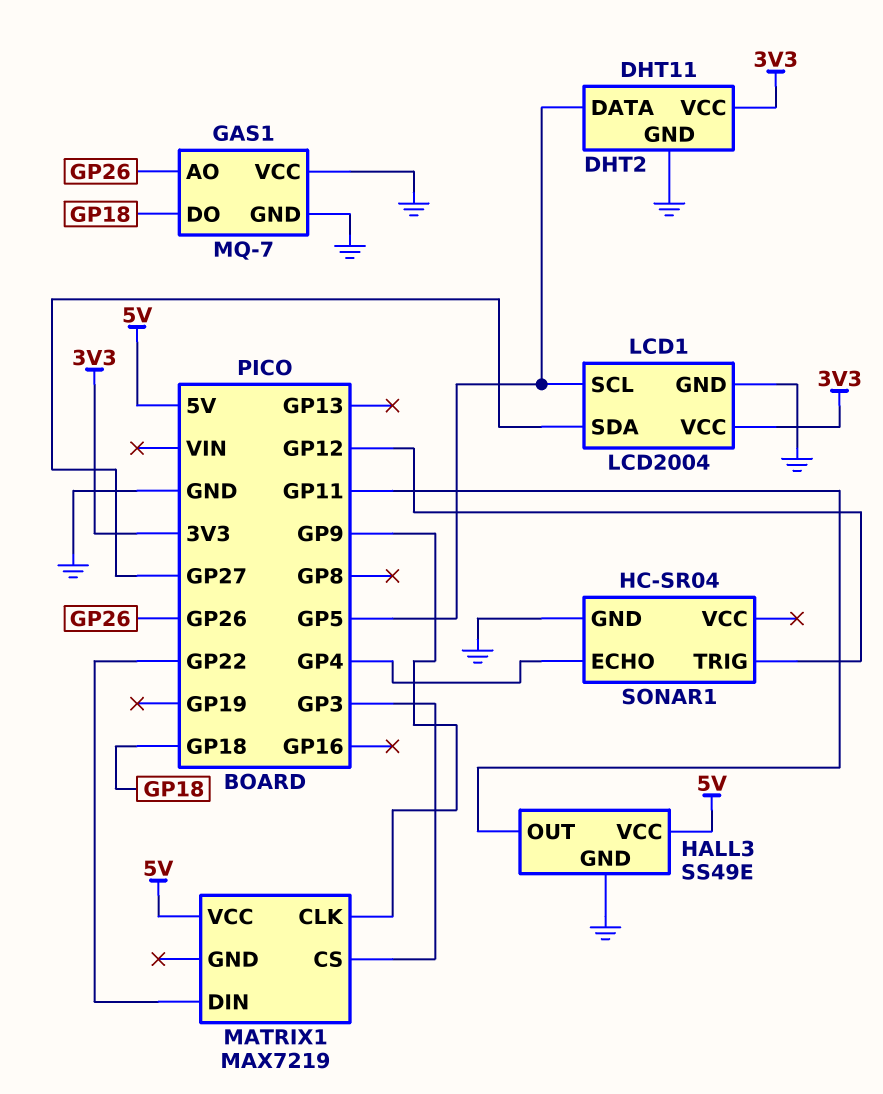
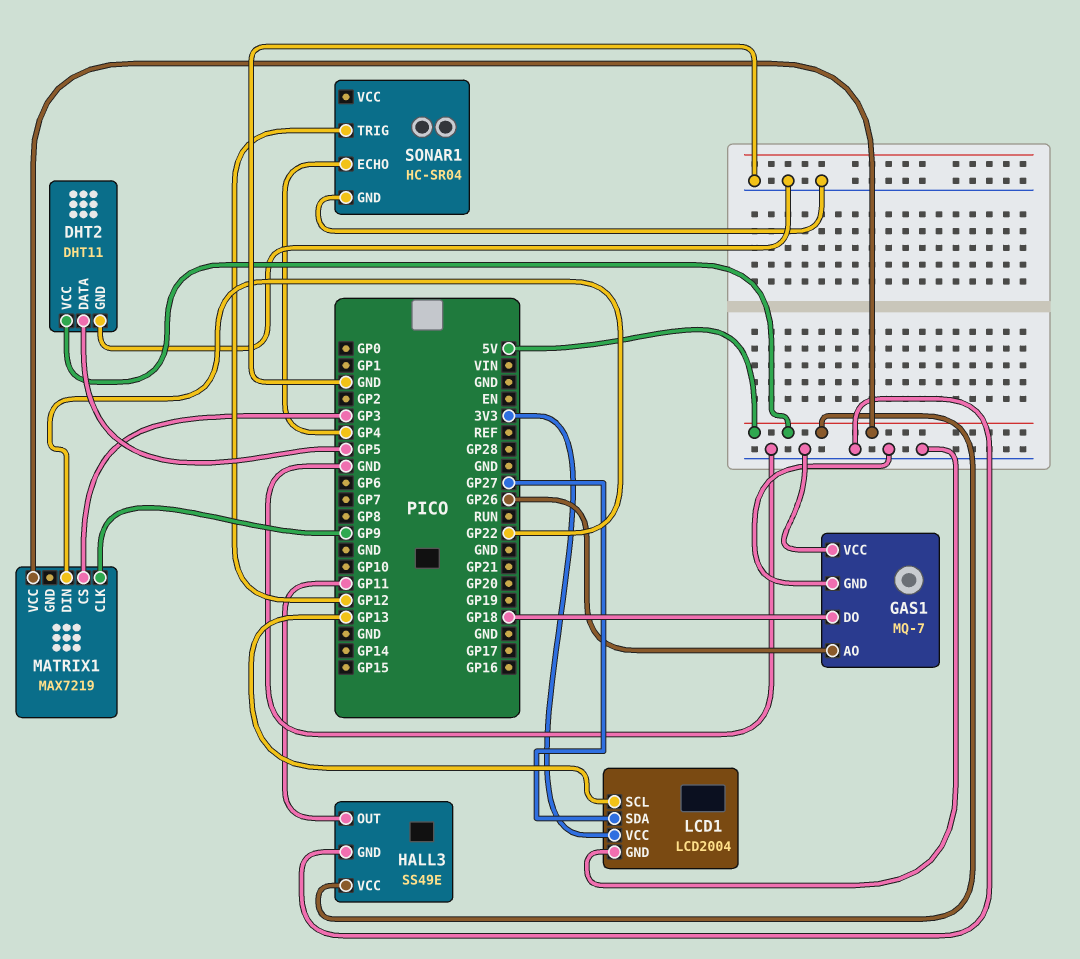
DHT2 pin VCC: 3V3 -> 5V
LCD1 pin SCL: GP5 -> GP13

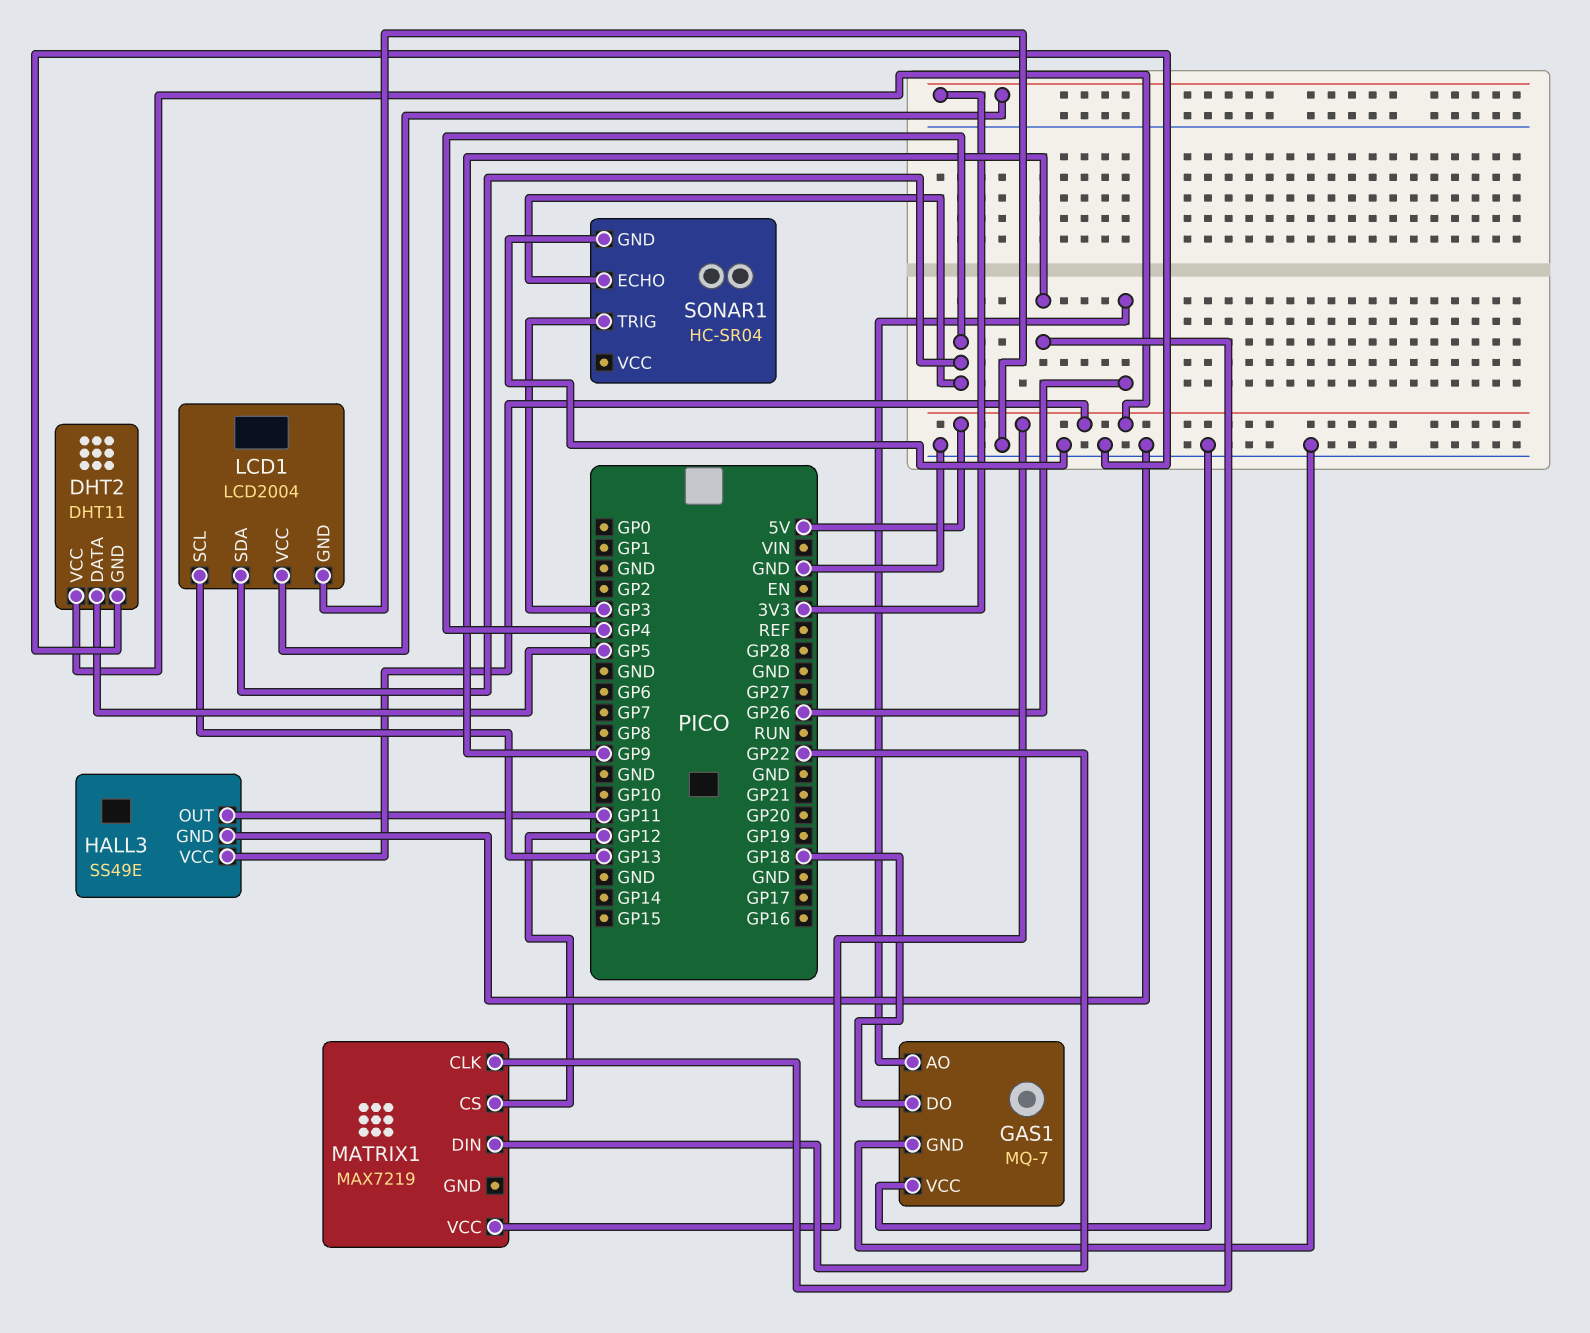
LCD1 pin SDA: GP27 -> GP4
MATRIX1 pin CS: GP3 -> GP12
SONAR1 pin TRIG: GP12 -> GP3

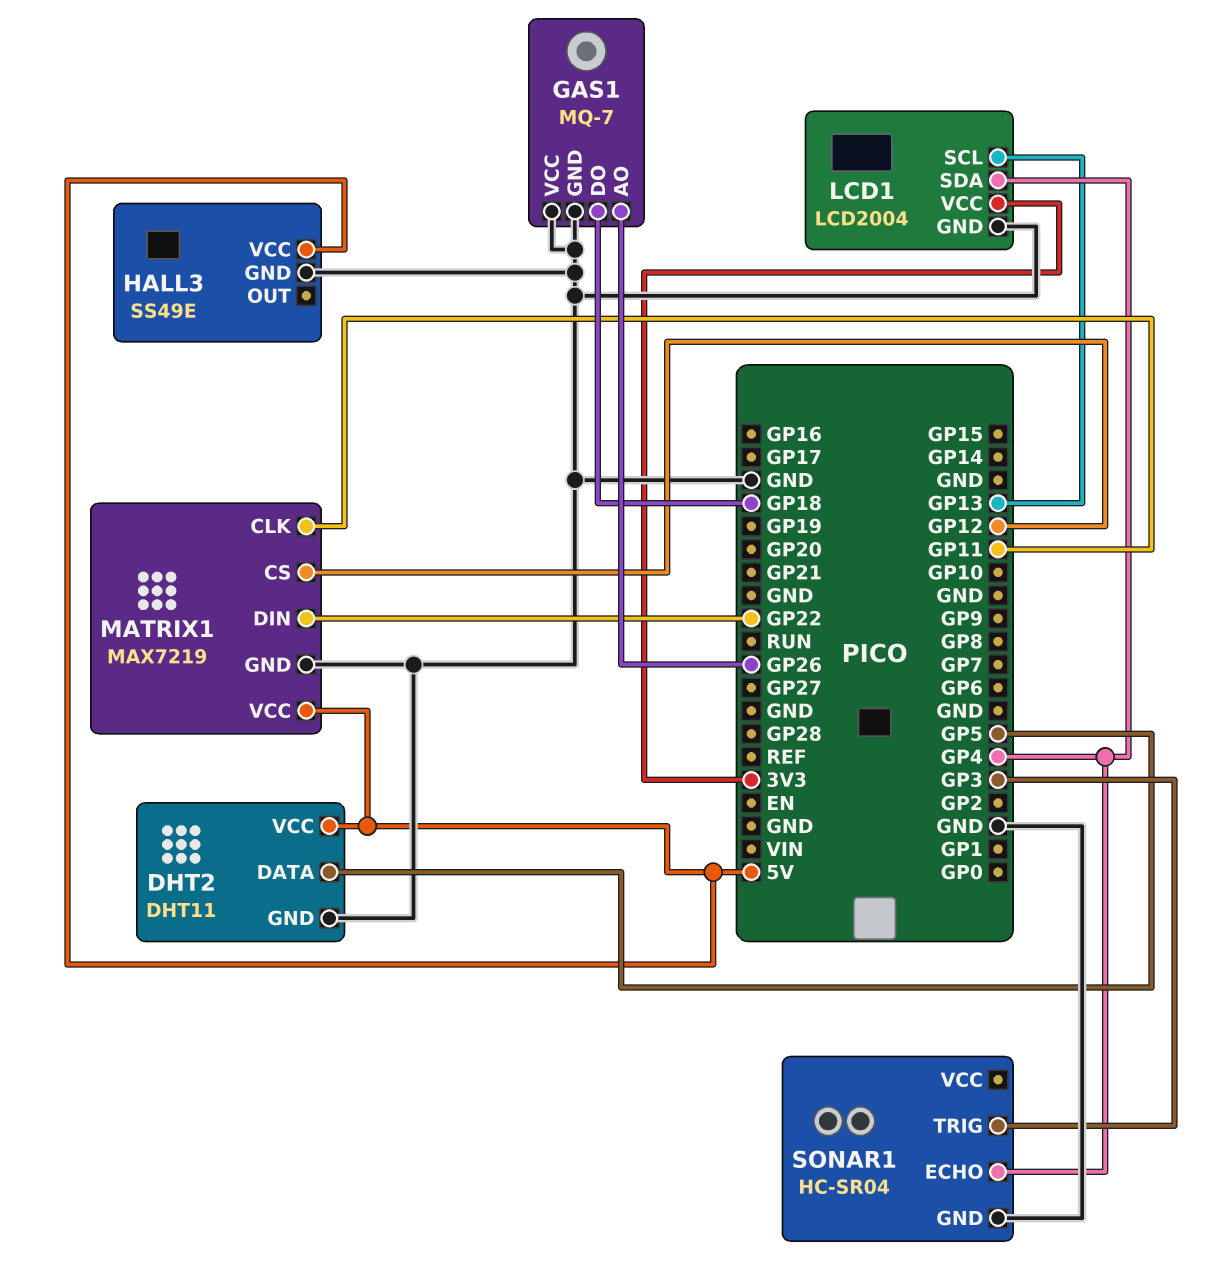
HALL3 pin OUT: GP11 -> none
MATRIX1 pin CLK: GP9 -> GP11
MATRIX1 pin GND: none -> GND

